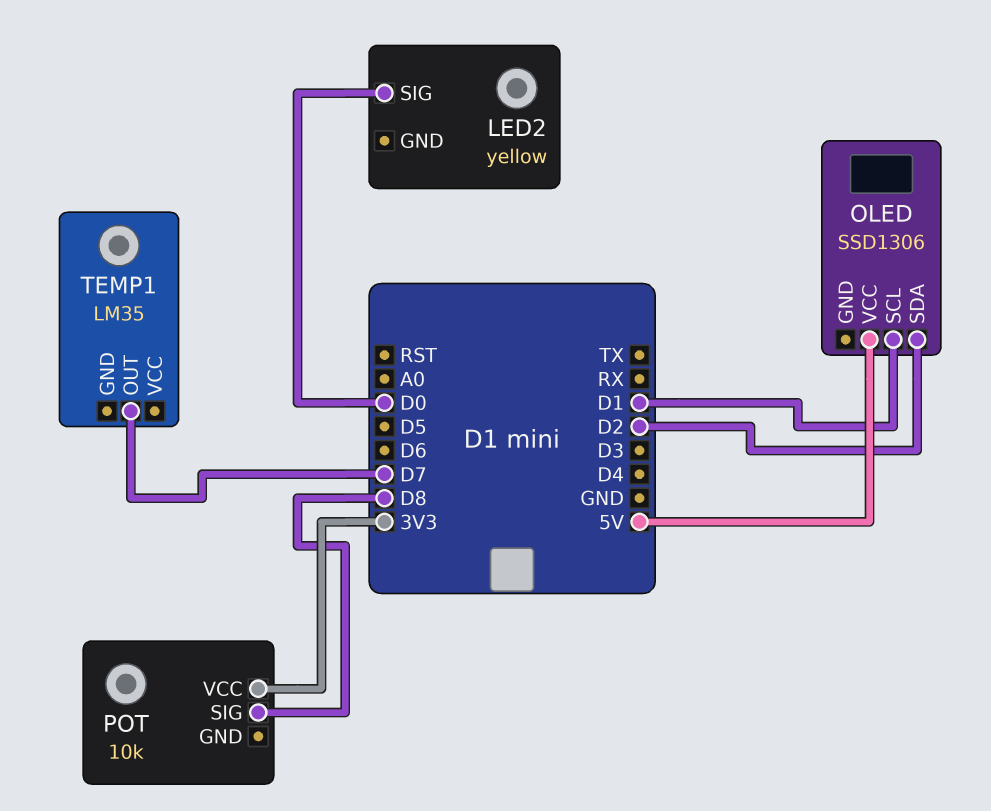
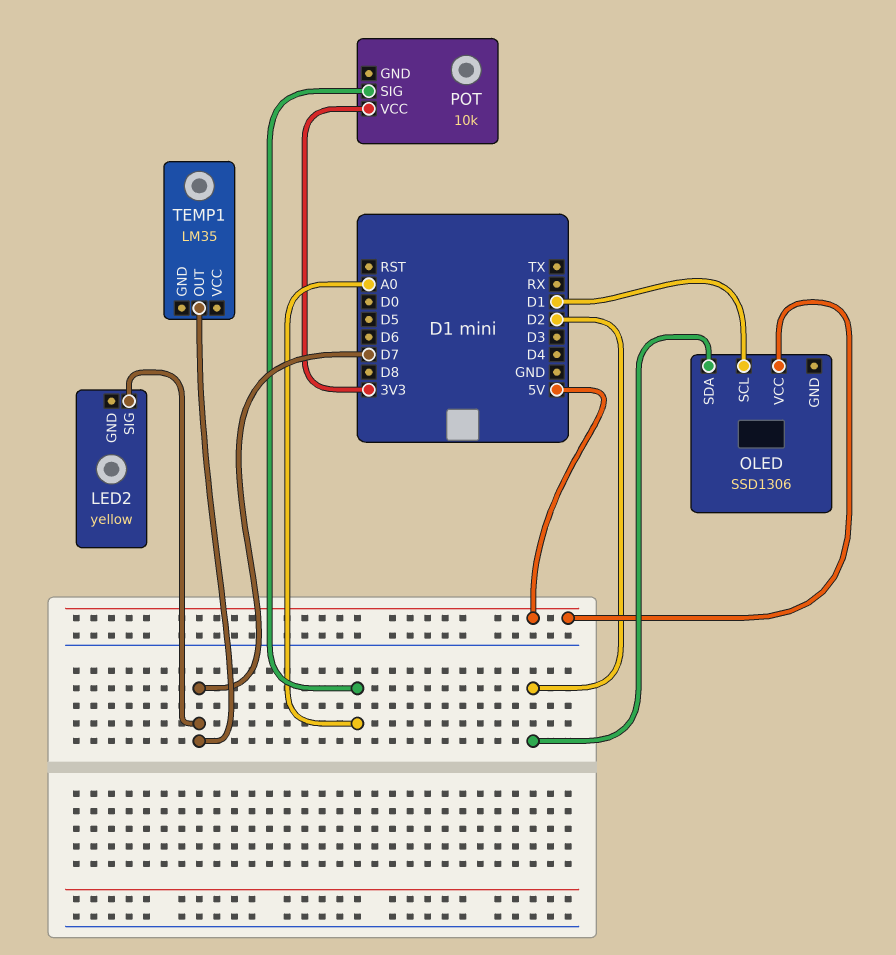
LED2 pin SIG: D0 -> D7
POT pin SIG: D8 -> A0

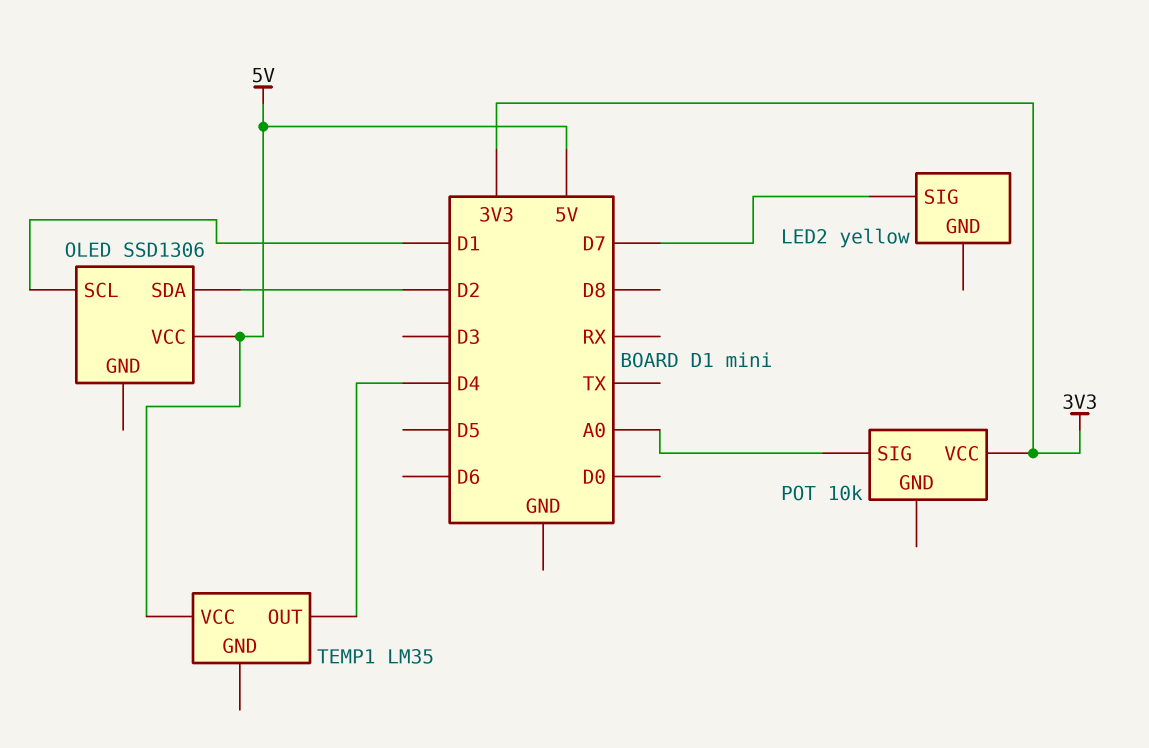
TEMP1 pin OUT: D7 -> D4
TEMP1 pin VCC: none -> 5V

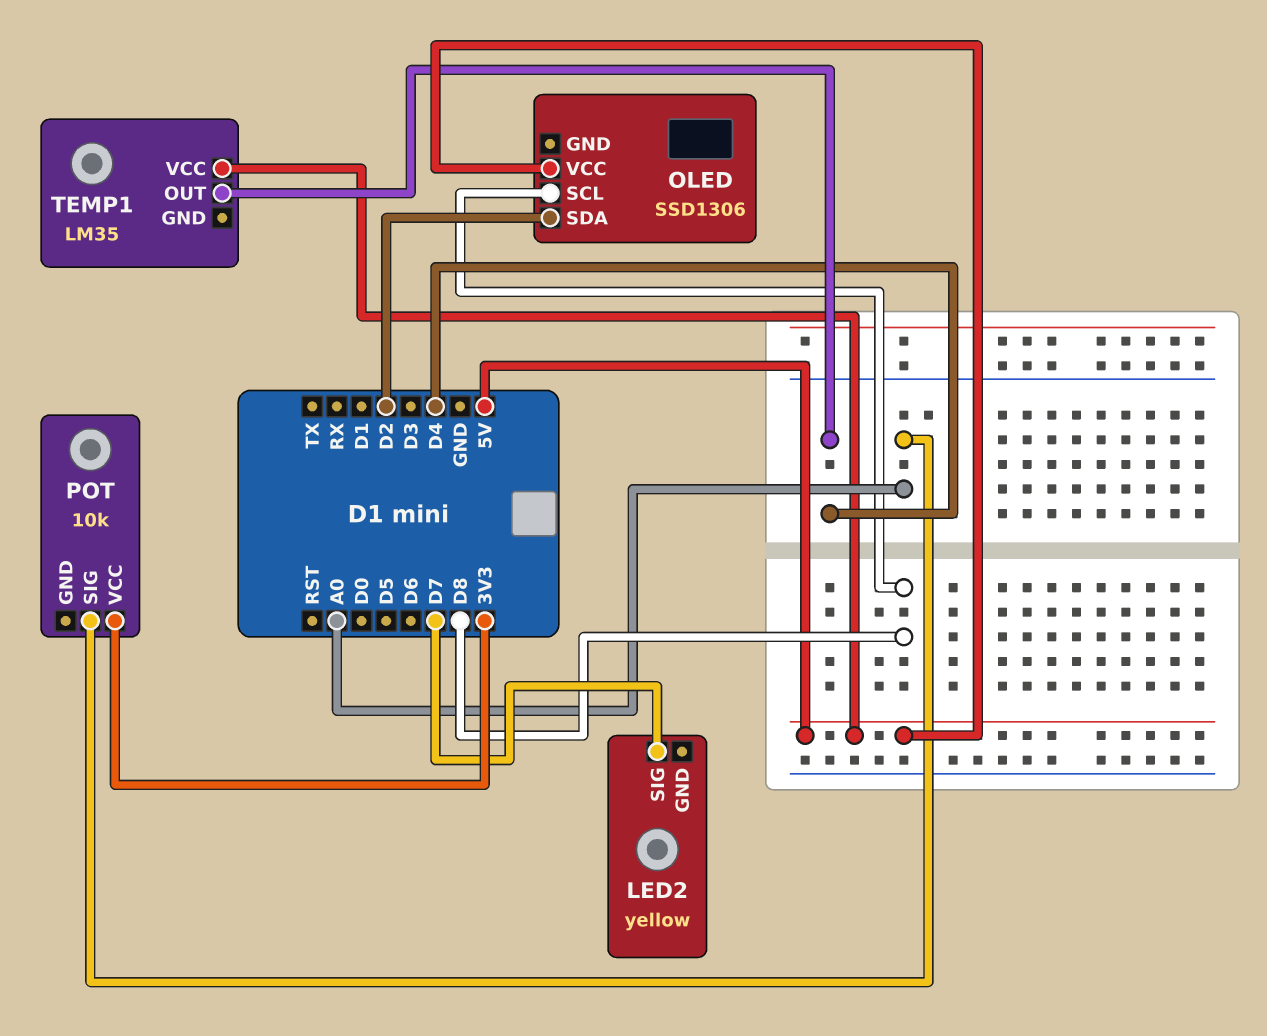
OLED pin SCL: D1 -> D8

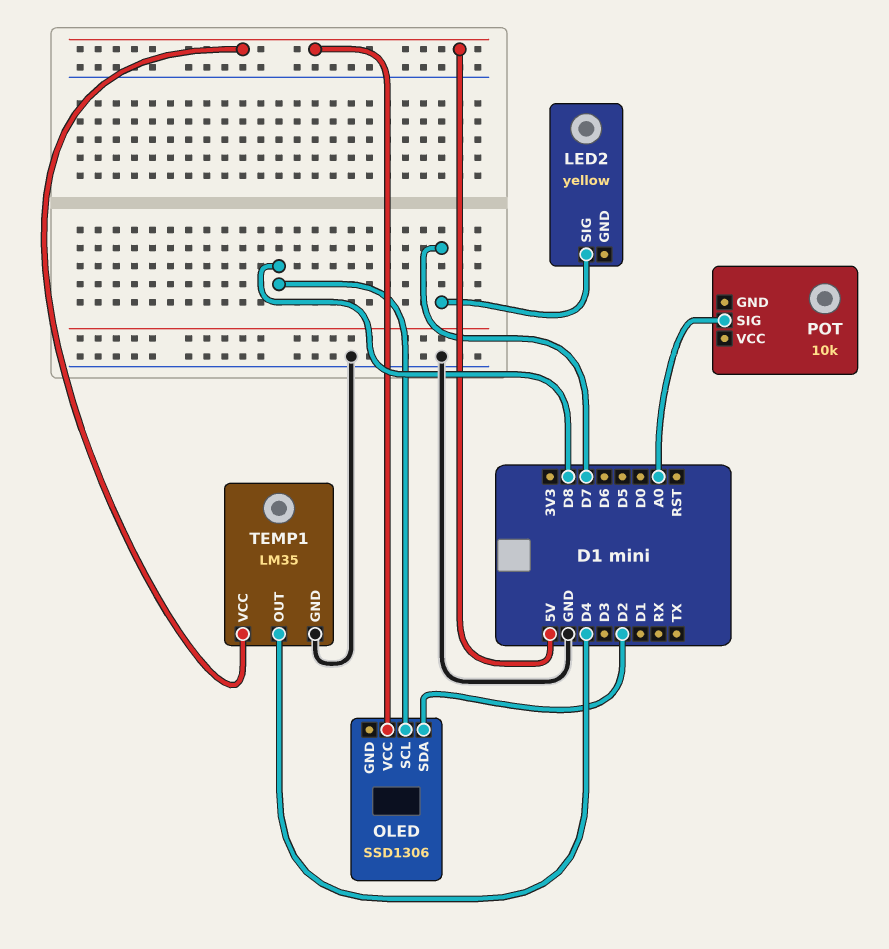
POT pin VCC: 3V3 -> none
TEMP1 pin GND: none -> GND

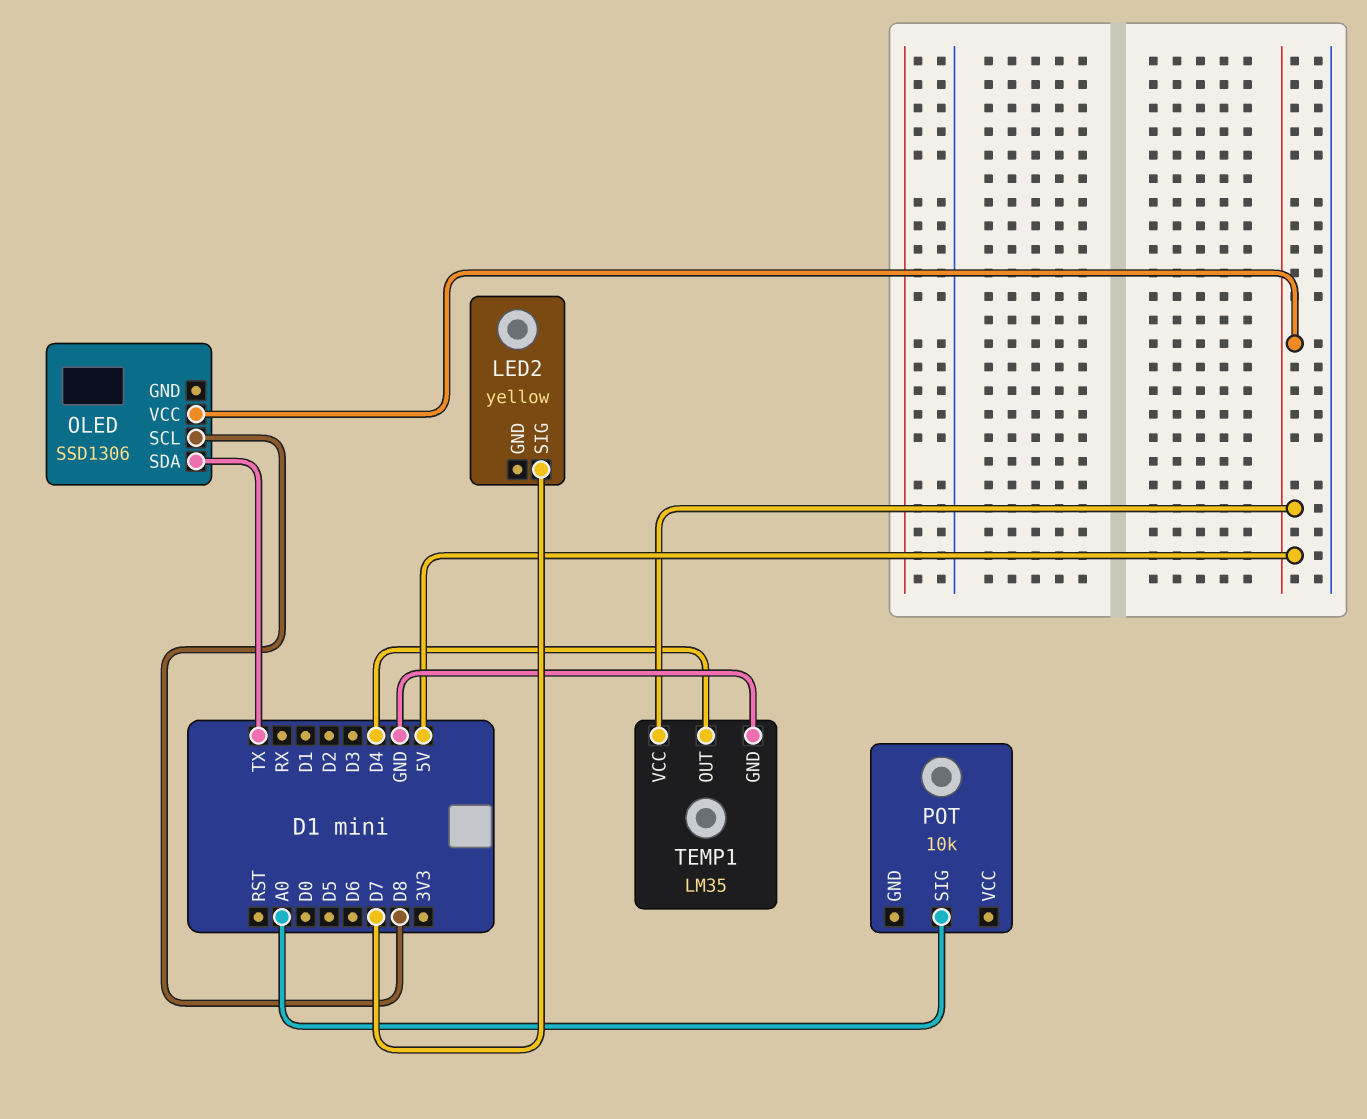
OLED pin SDA: D2 -> TX

